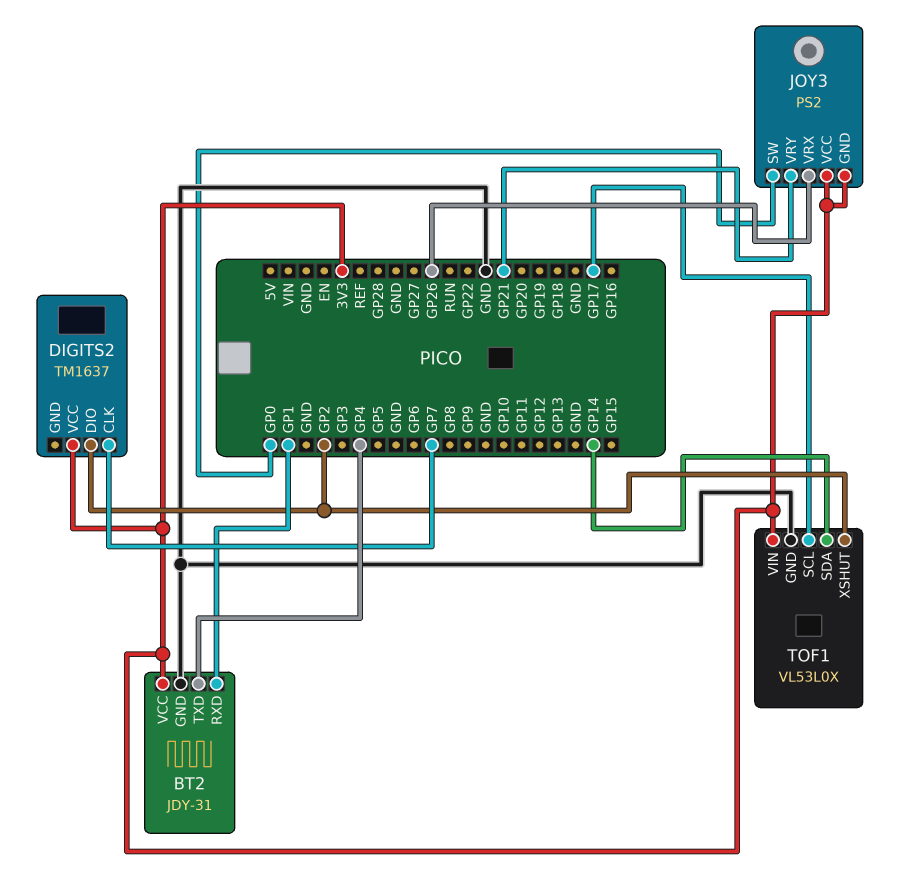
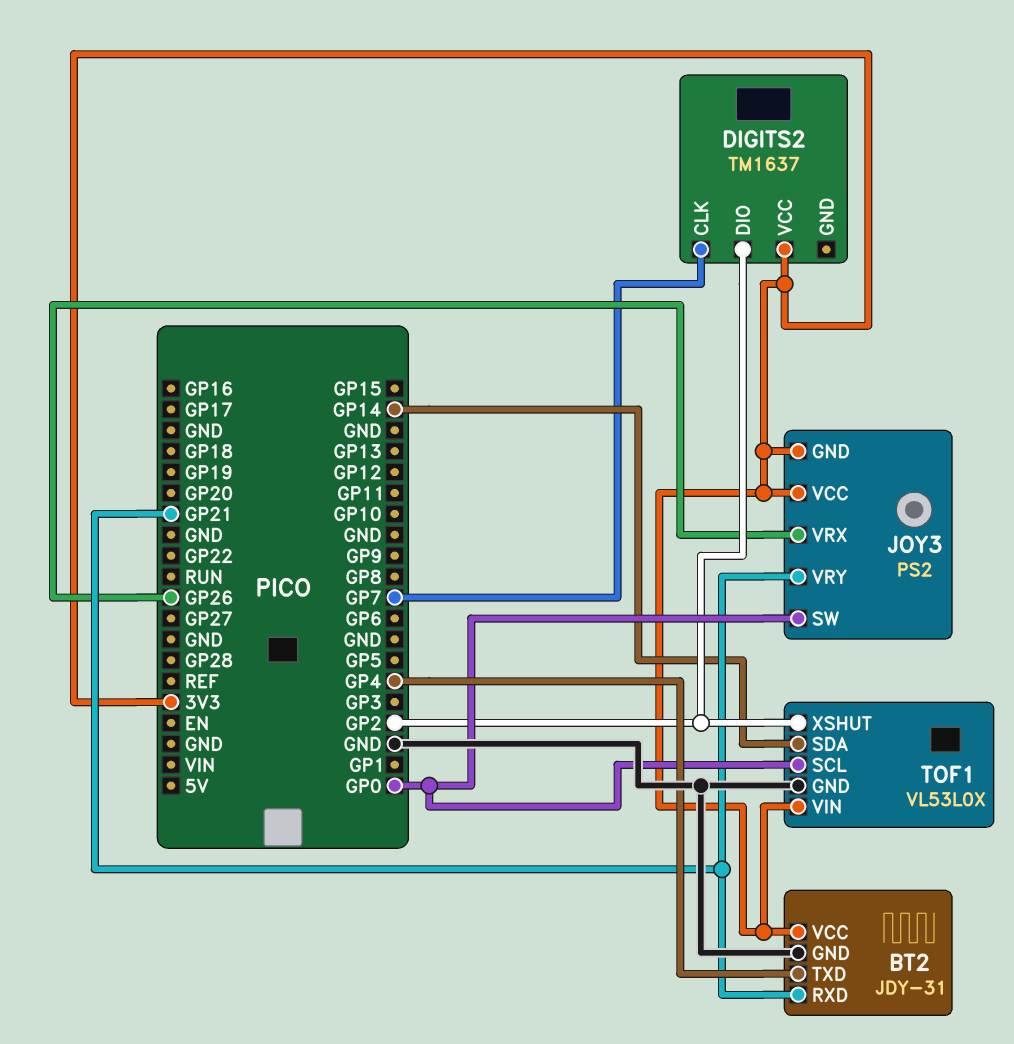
BT2 pin RXD: GP1 -> GP21
TOF1 pin SCL: GP17 -> GP0

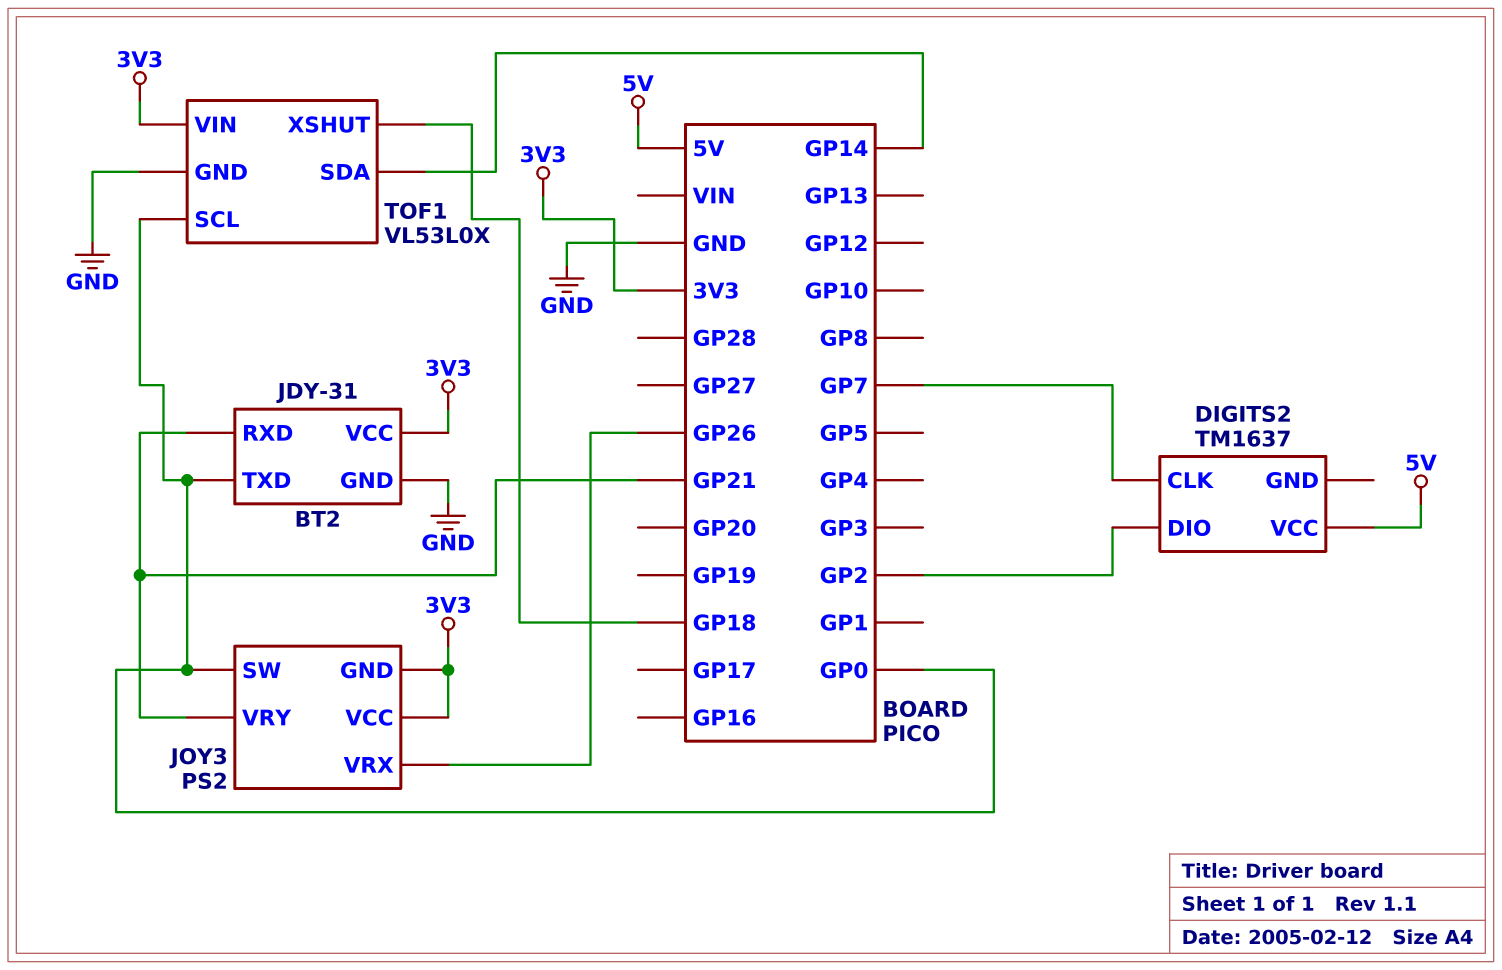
BT2 pin TXD: GP4 -> GP0
DIGITS2 pin VCC: 3V3 -> 5V
TOF1 pin XSHUT: GP2 -> GP18

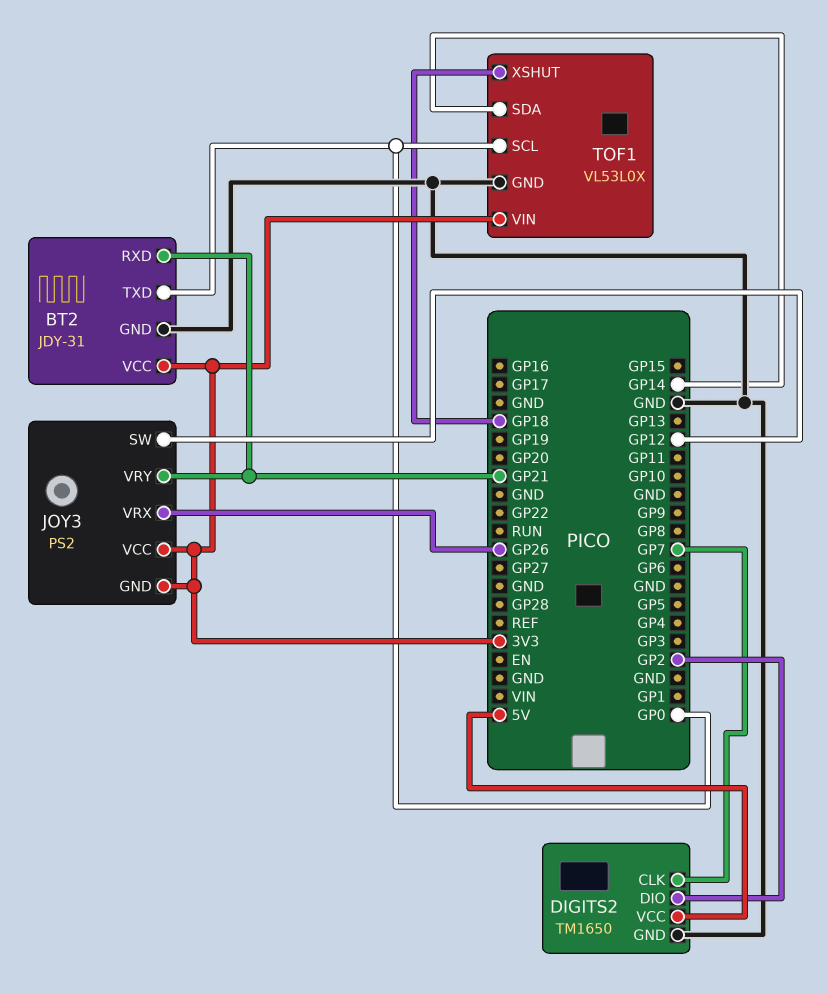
DIGITS2: TM1637 -> TM1650
DIGITS2 pin GND: none -> GND
JOY3 pin SW: GP0 -> GP12

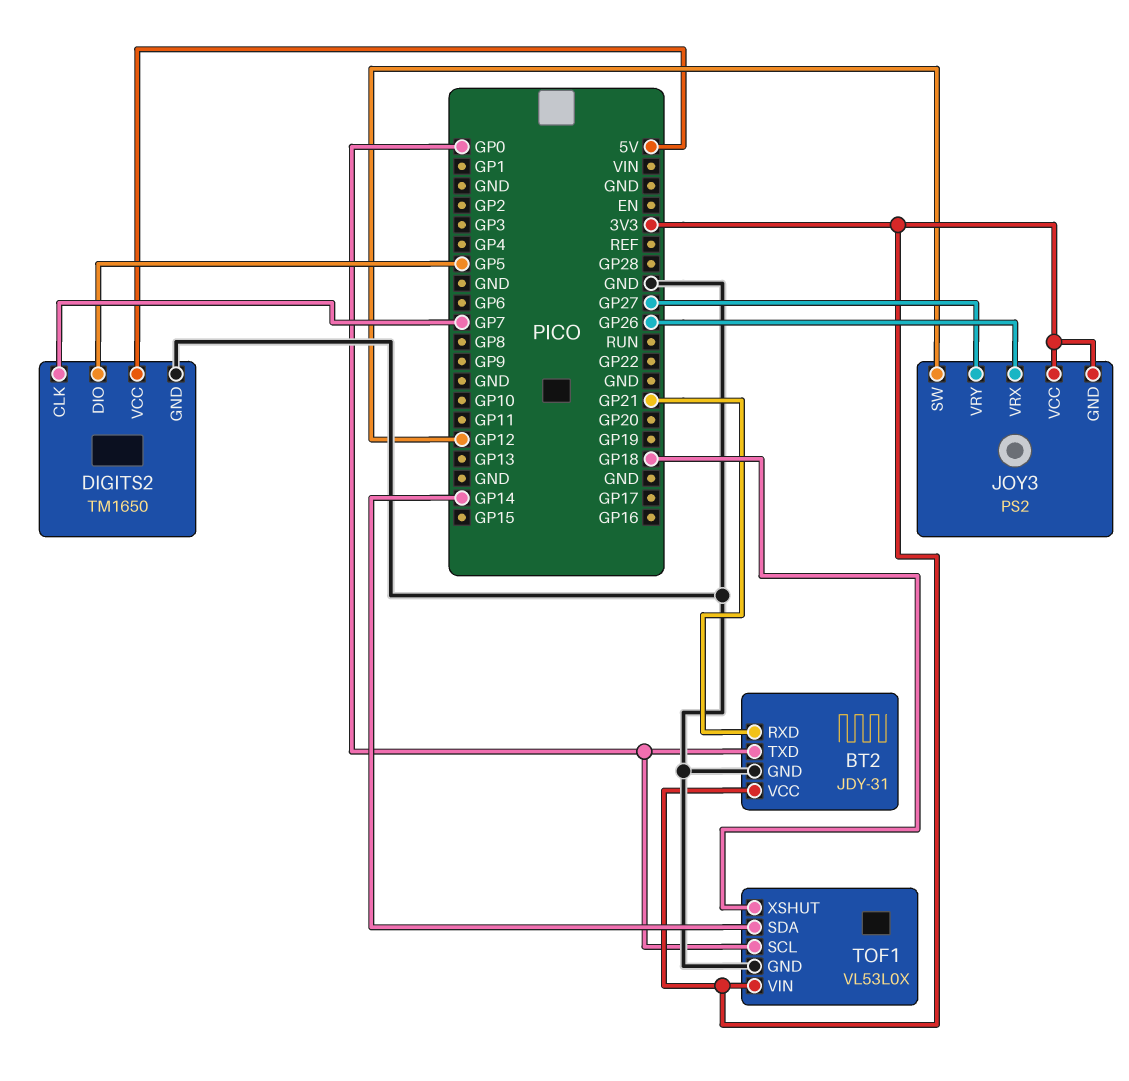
DIGITS2 pin DIO: GP2 -> GP5
JOY3 pin VRY: GP21 -> GP27

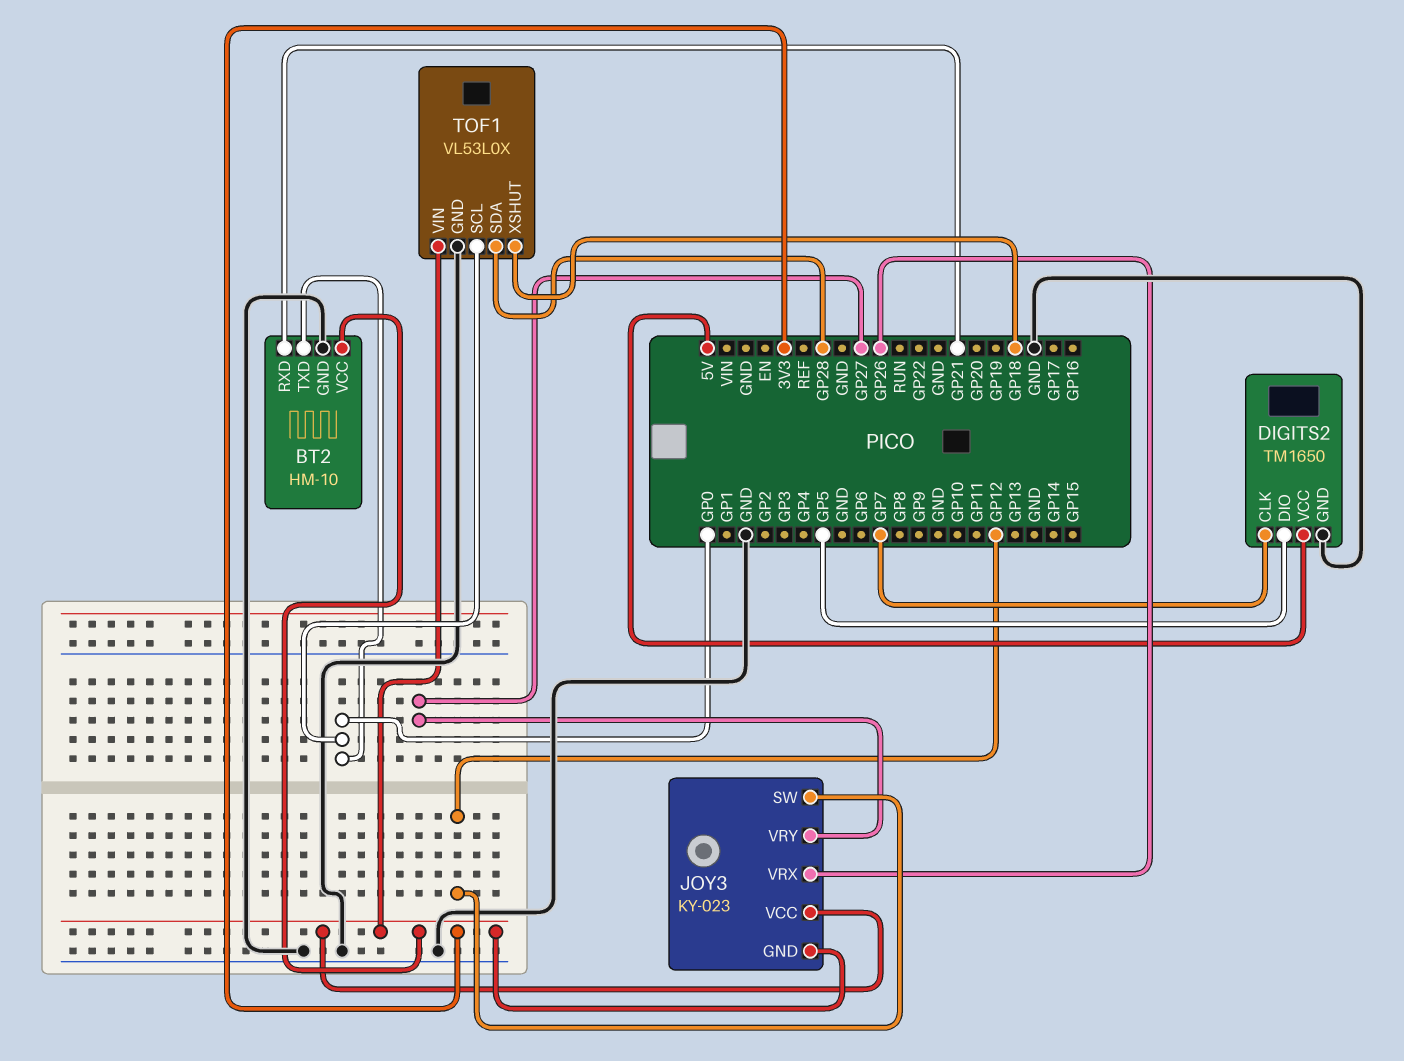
BT2: JDY-31 -> HM-10
JOY3: PS2 -> KY-023
TOF1 pin SDA: GP14 -> GP28

